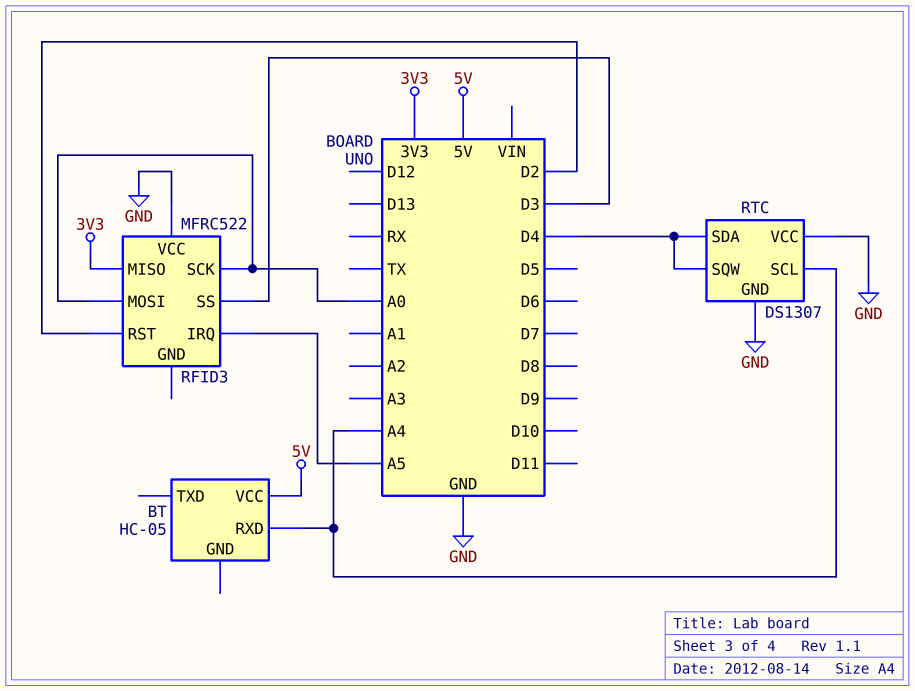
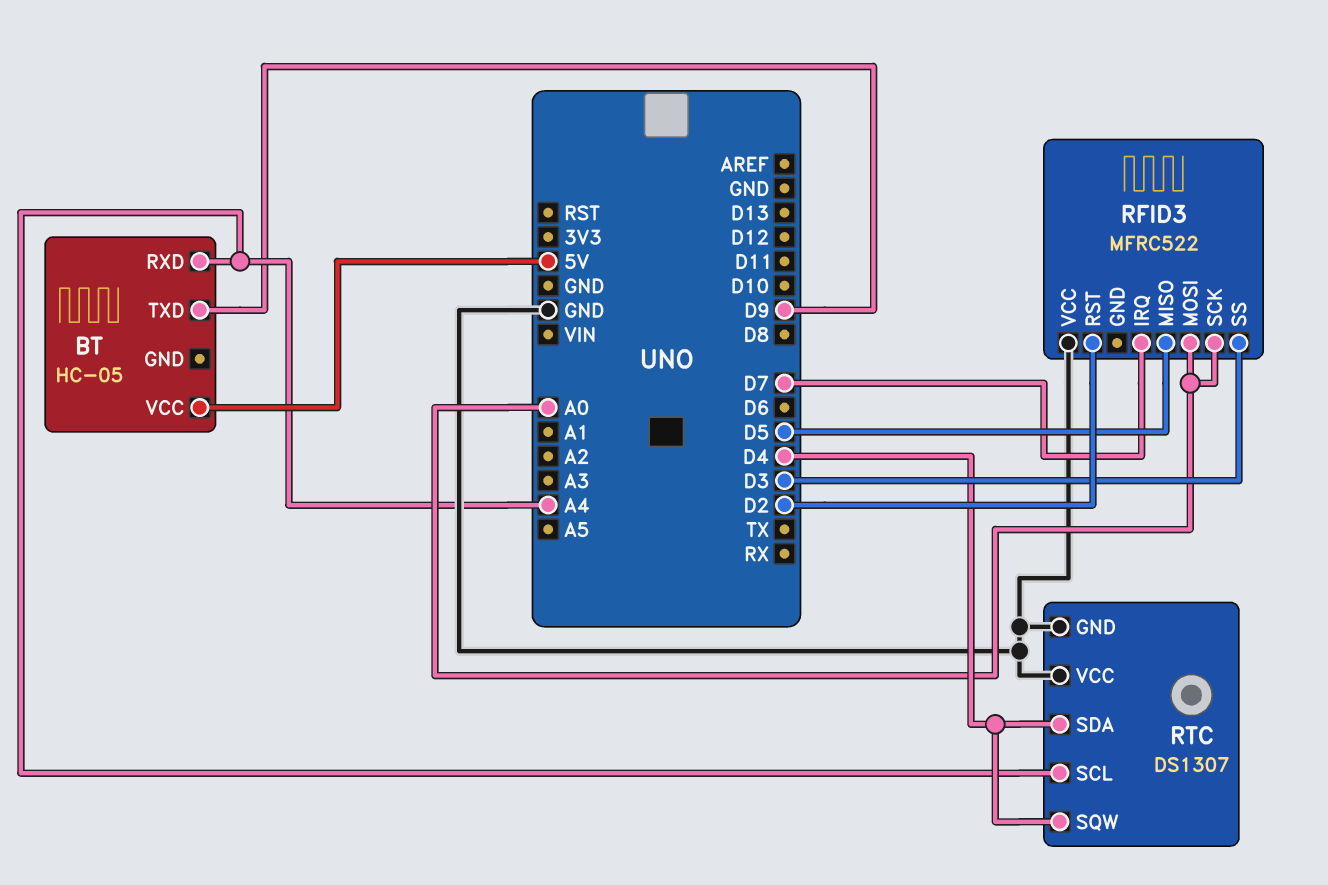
BT pin TXD: none -> D9
RFID3 pin IRQ: A5 -> D7
RFID3 pin MISO: 3V3 -> D5

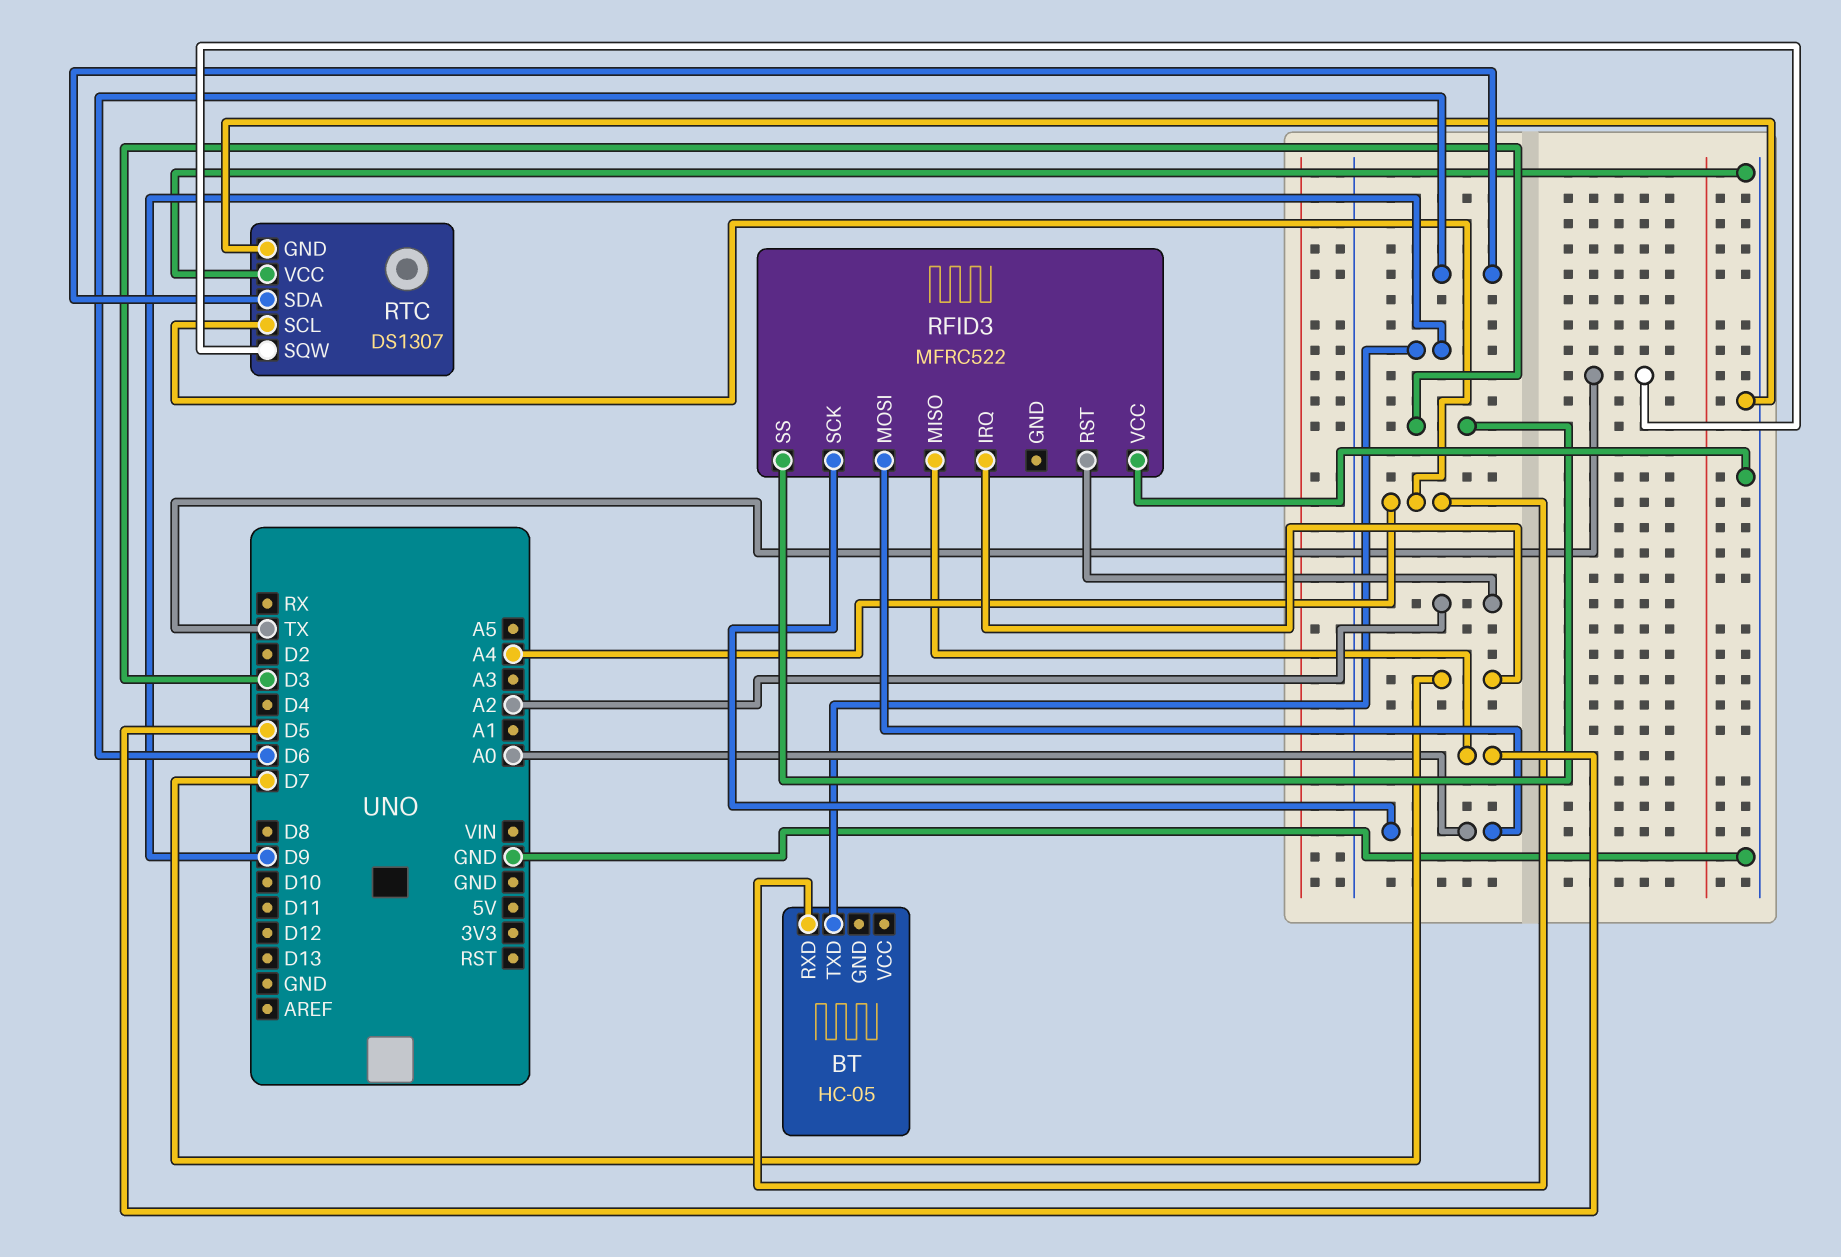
BT pin VCC: 5V -> none
RFID3 pin RST: D2 -> A2
RTC pin SDA: D4 -> D6
RTC pin SQW: D4 -> TX

